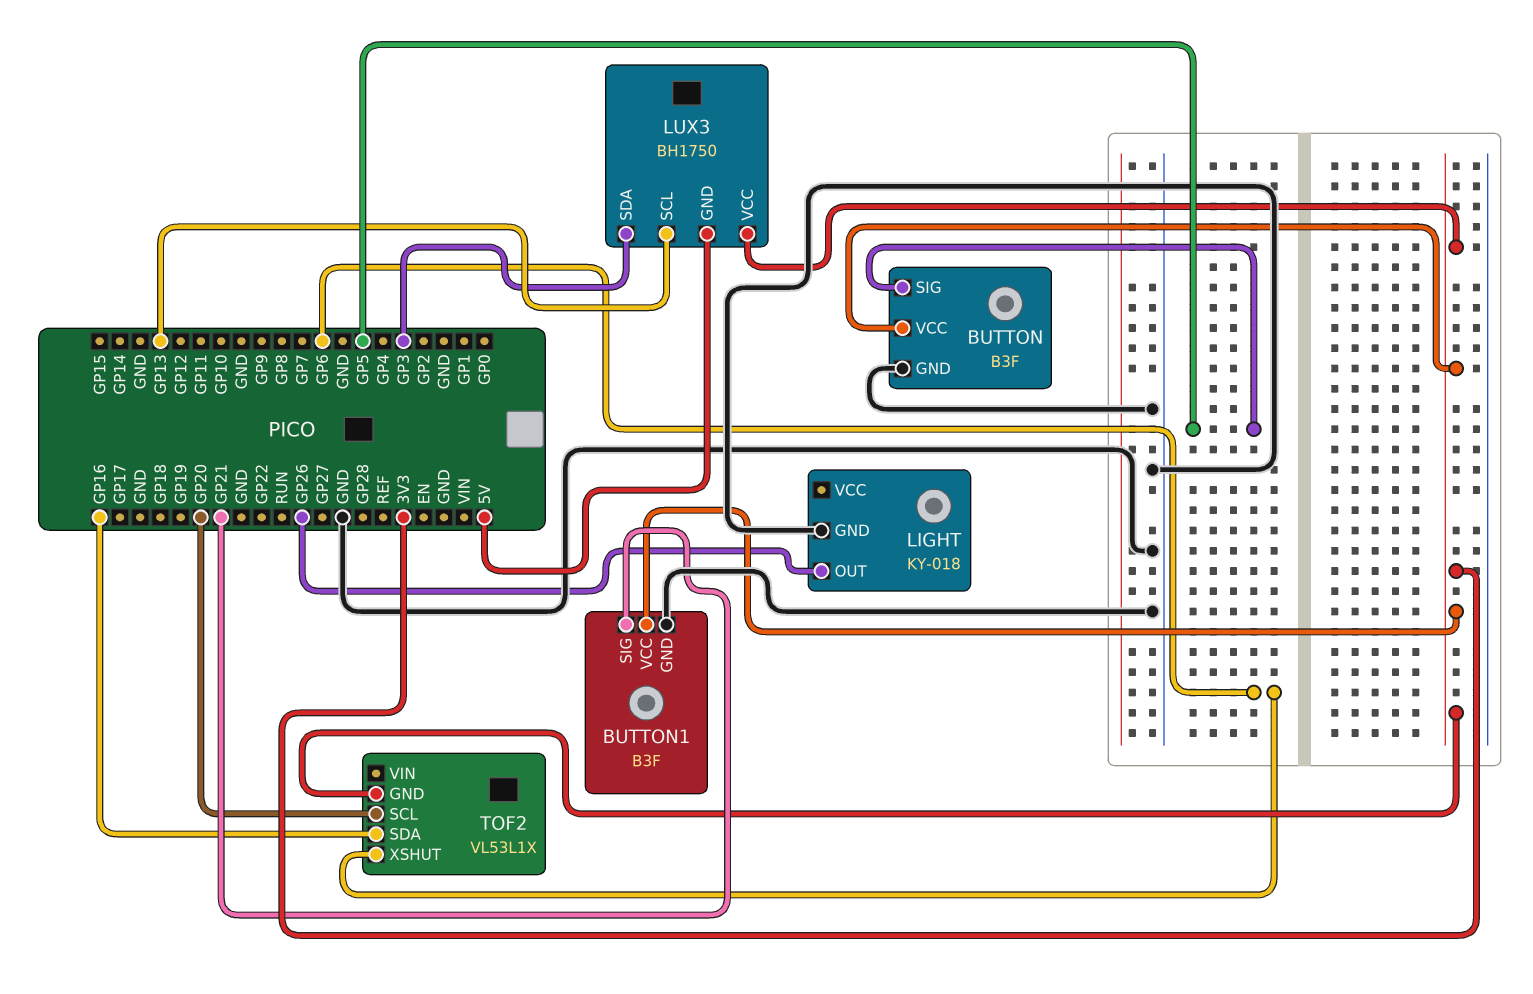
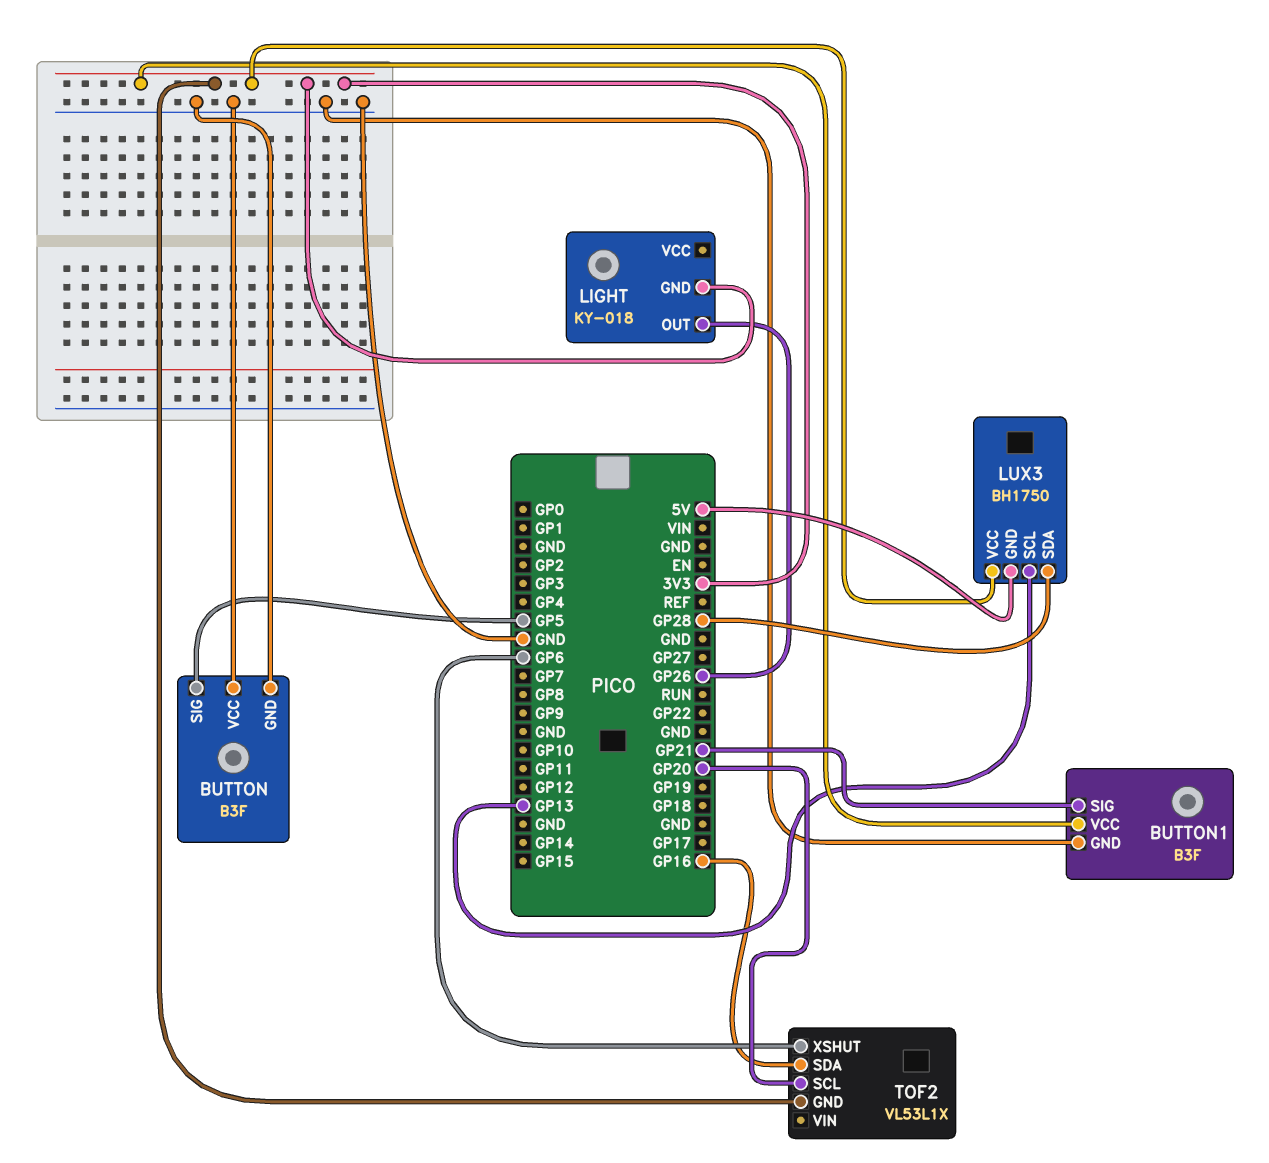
BUTTON pin VCC: 3V3 -> GND
LIGHT pin GND: GND -> 3V3
LUX3 pin SDA: GP3 -> GP28

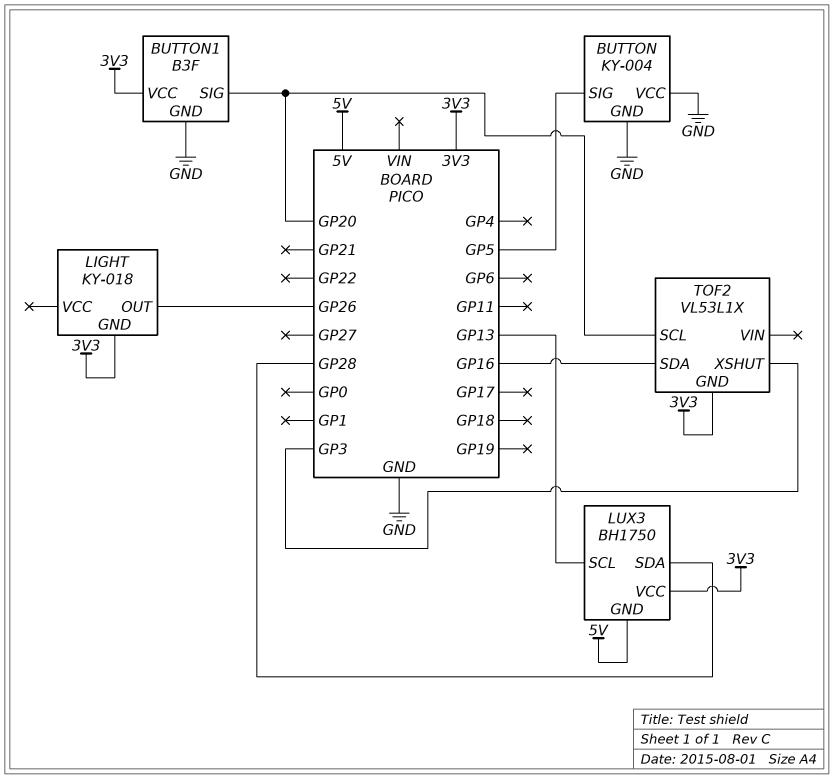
BUTTON: B3F -> KY-004
BUTTON1 pin SIG: GP21 -> GP20
TOF2 pin XSHUT: GP6 -> GP3

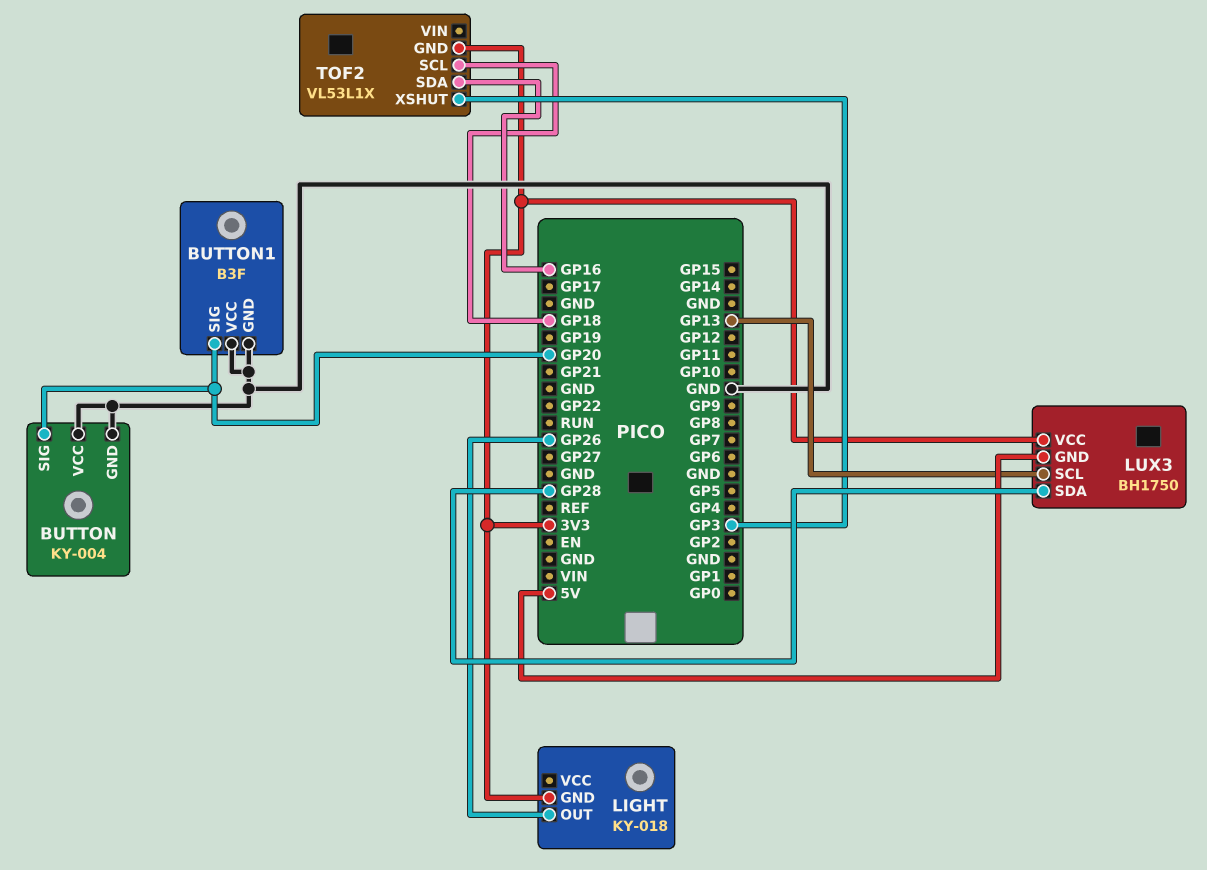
BUTTON pin SIG: GP5 -> GP20
BUTTON1 pin VCC: 3V3 -> GND
TOF2 pin SCL: GP20 -> GP18

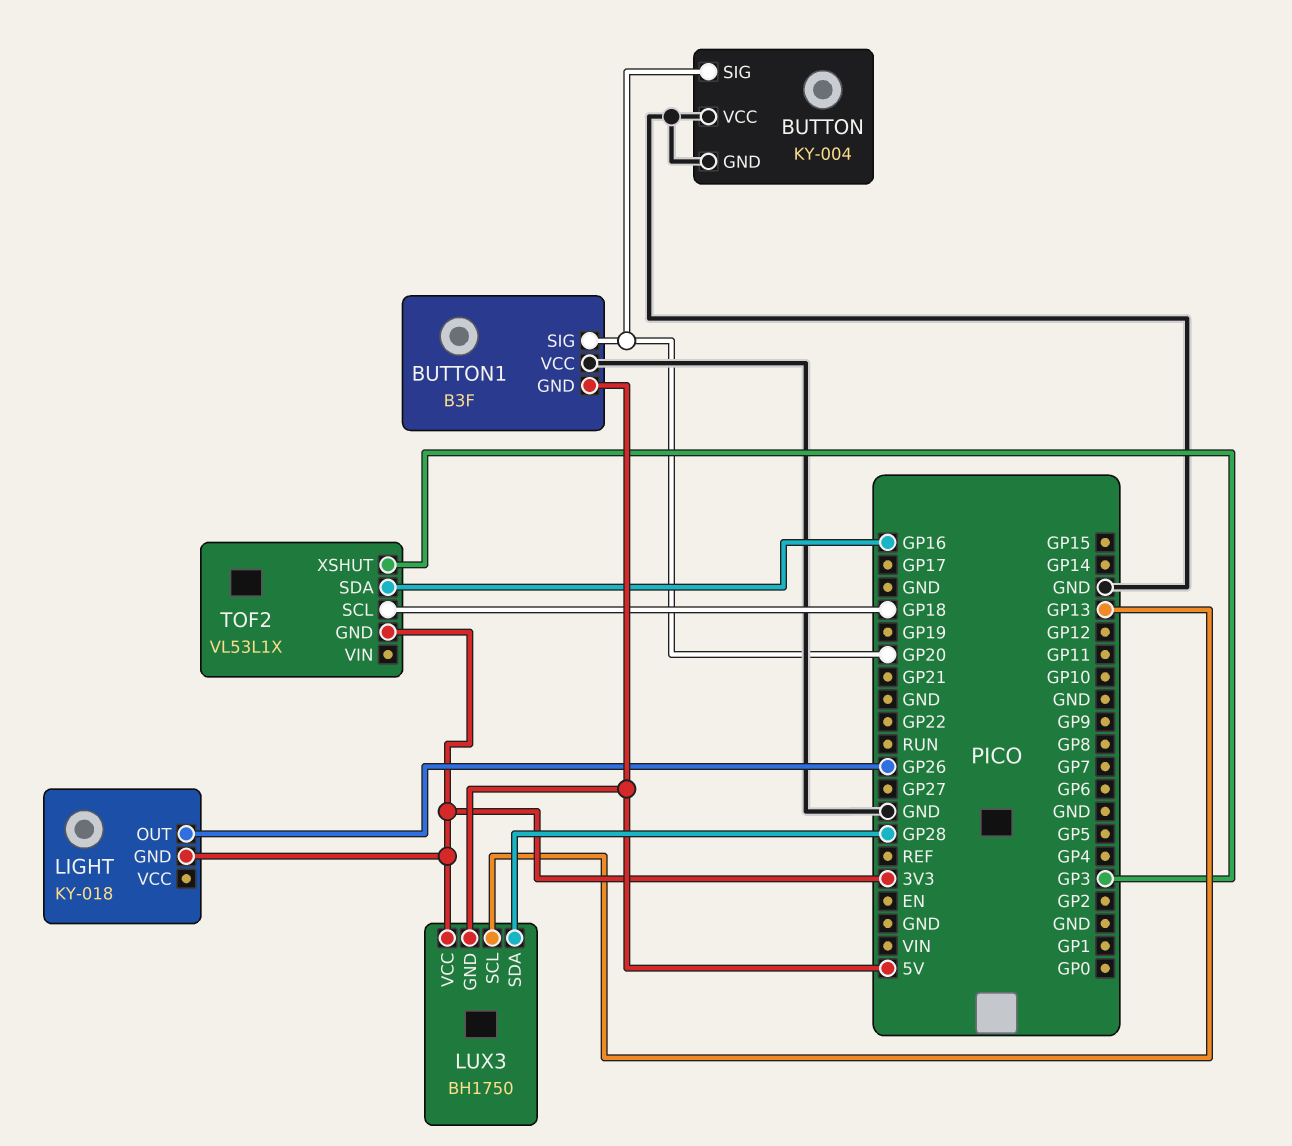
BUTTON1 pin GND: GND -> 5V

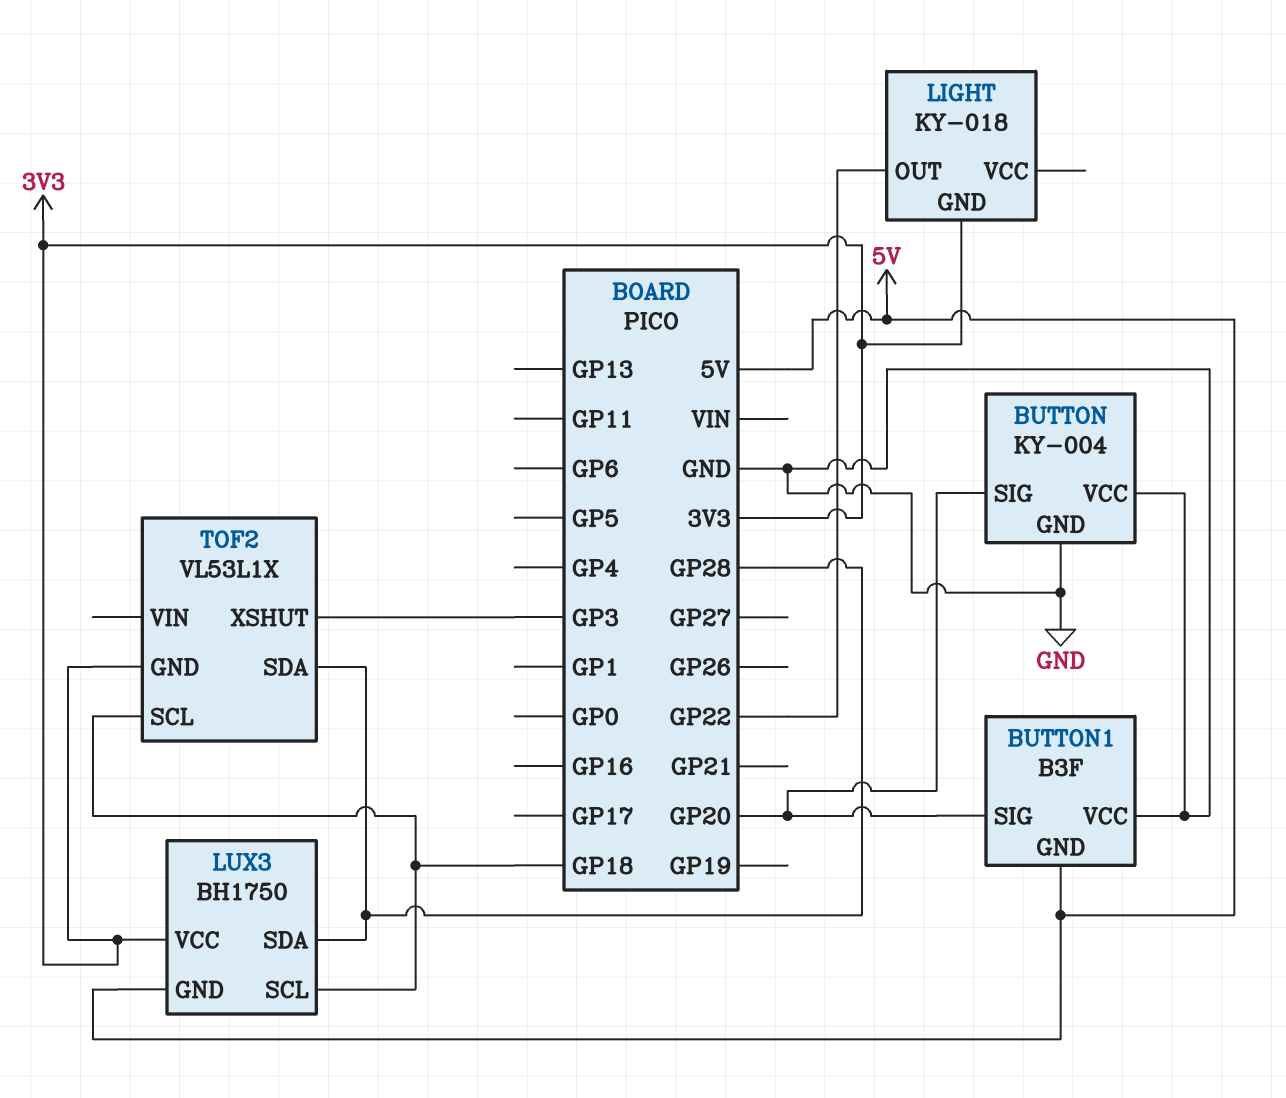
LIGHT pin OUT: GP26 -> GP22
LUX3 pin SCL: GP13 -> GP18
TOF2 pin SDA: GP16 -> GP28

